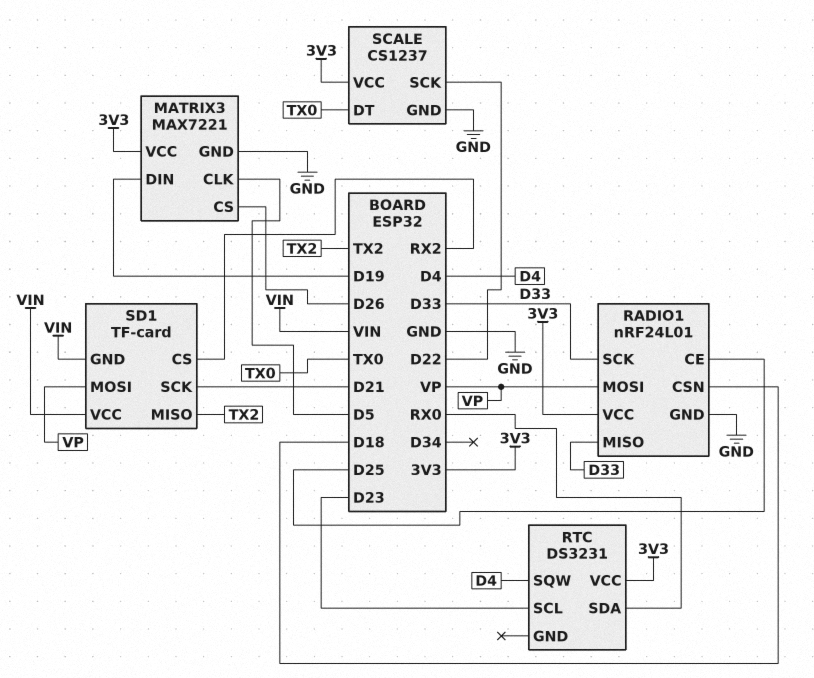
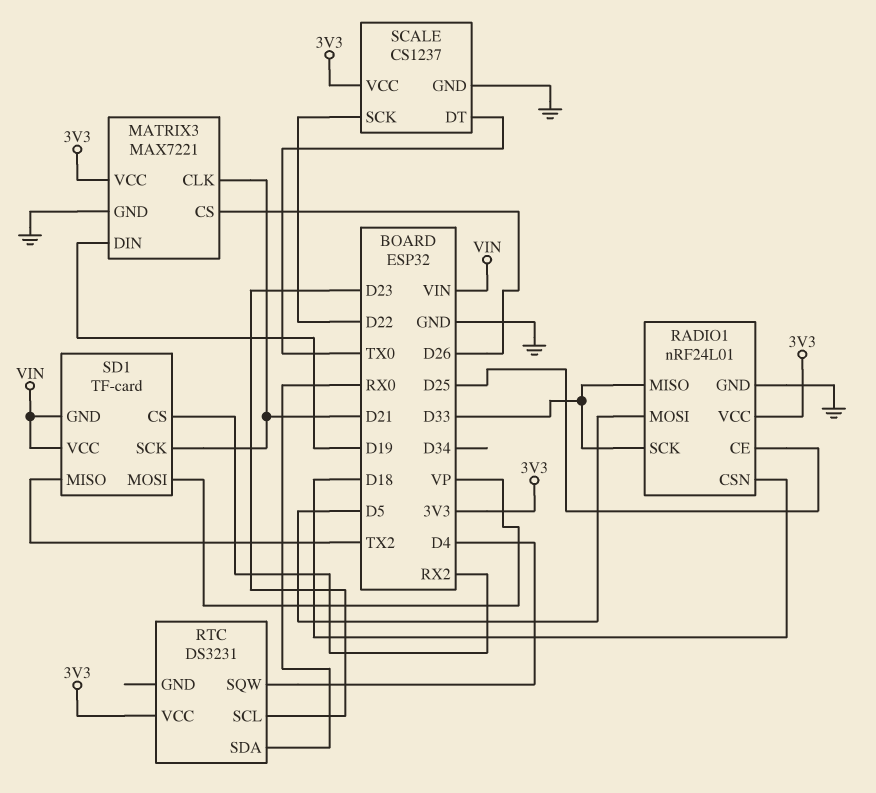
MATRIX3 pin CLK: D5 -> D21
RADIO1 pin MOSI: VP -> D5

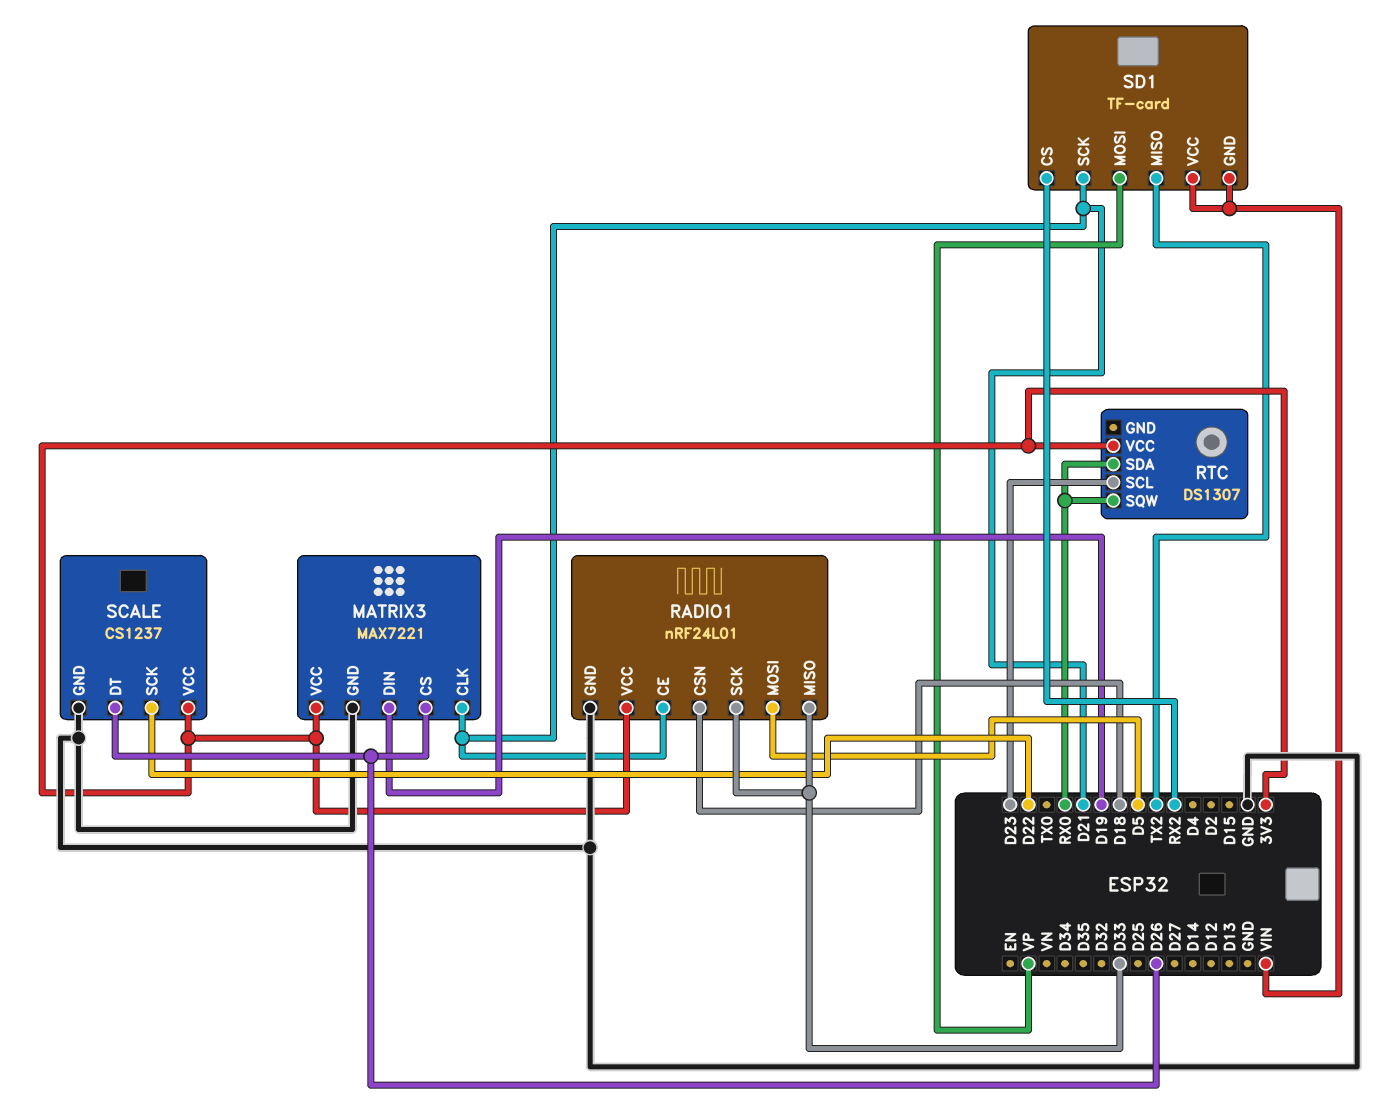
RADIO1 pin CE: D25 -> D21
RTC: DS3231 -> DS1307
RTC pin SQW: D4 -> RX0
SCALE pin DT: TX0 -> D26

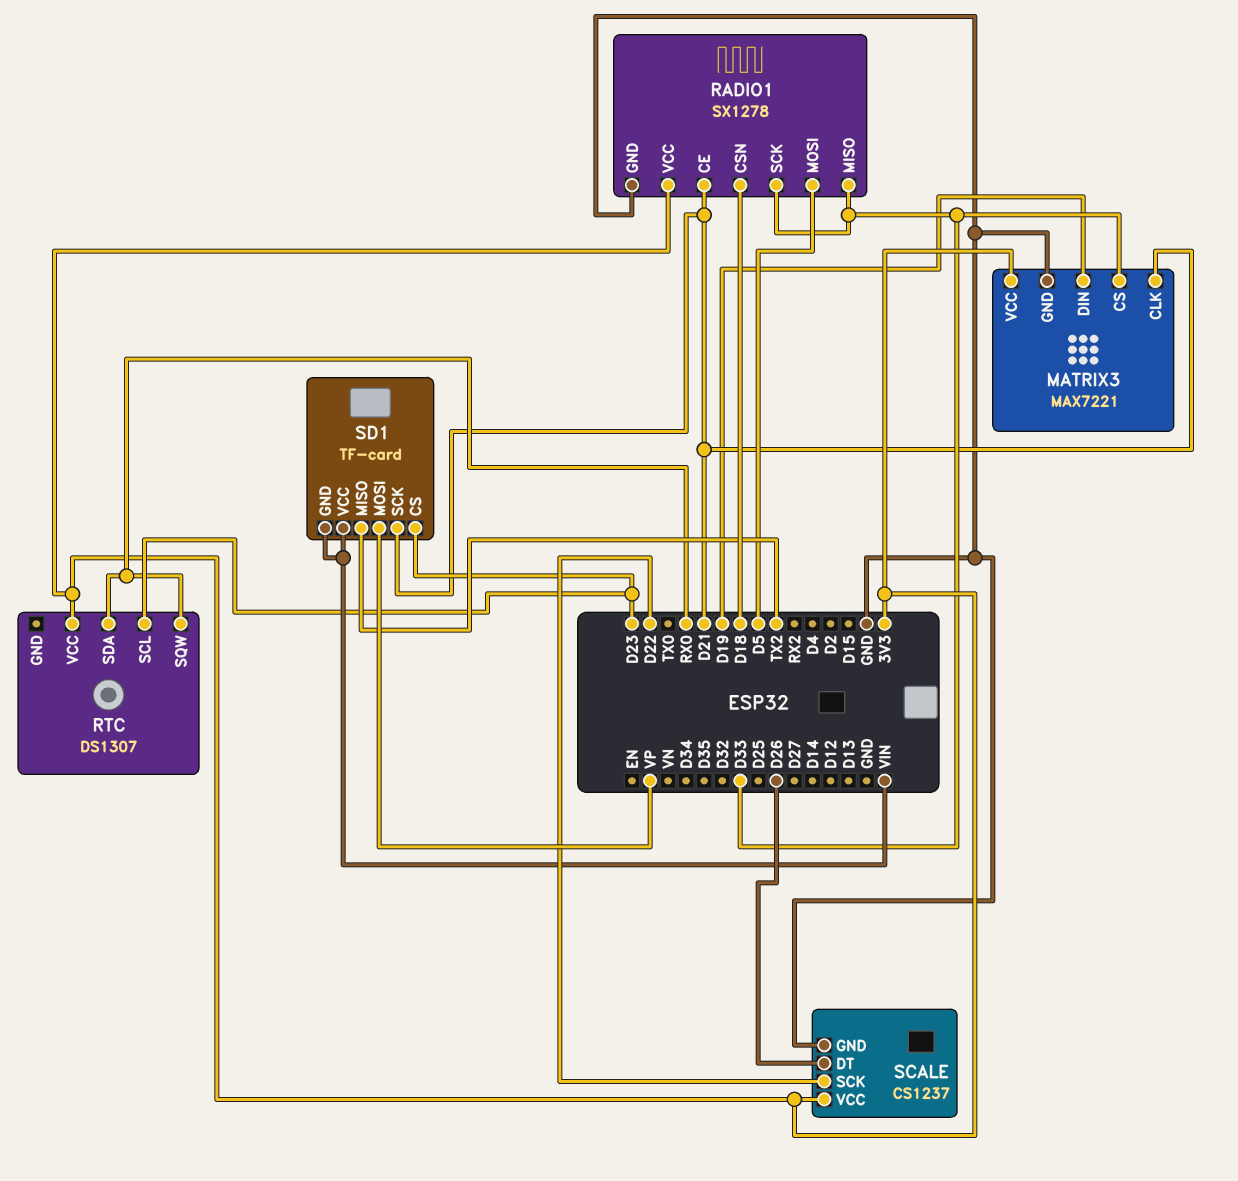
MATRIX3 pin CS: D26 -> D33
RADIO1: nRF24L01 -> SX1278
SD1 pin CS: RX2 -> D23

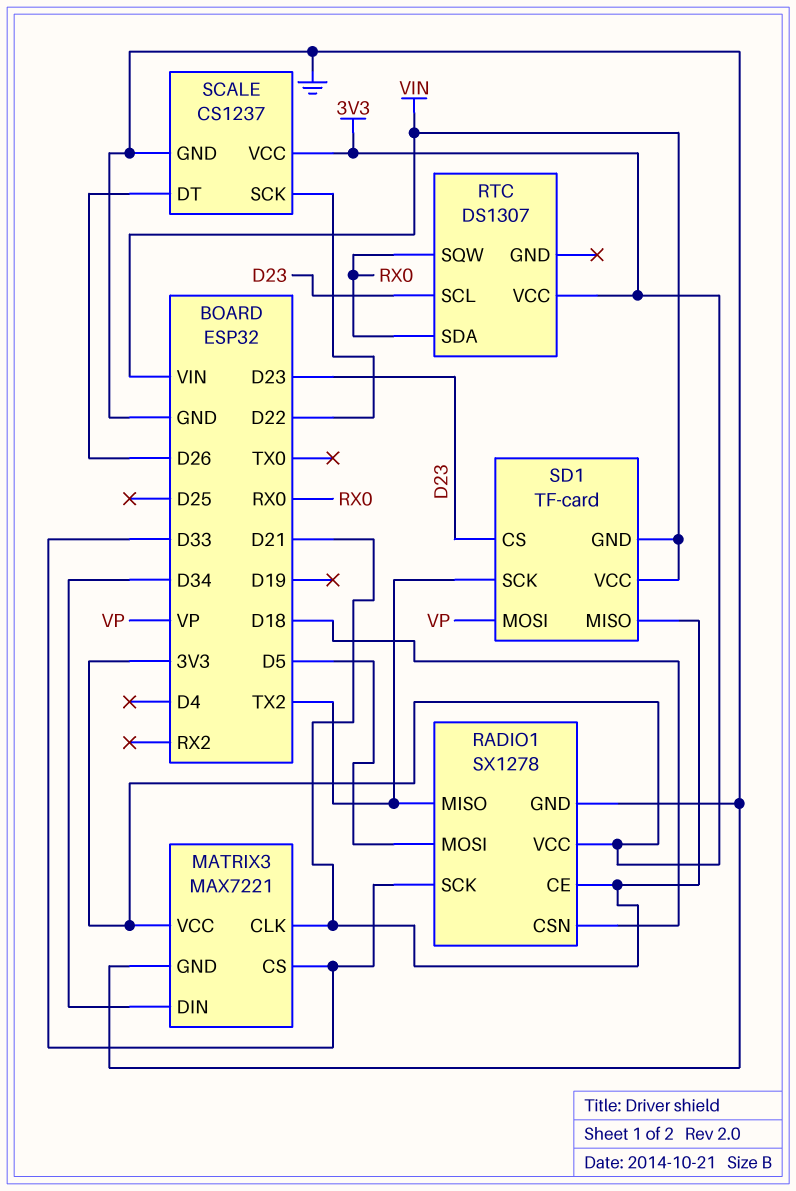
MATRIX3 pin DIN: D19 -> D34
RADIO1 pin MISO: D33 -> TX2
SD1 pin MISO: TX2 -> D21
SD1 pin SCK: D21 -> TX2

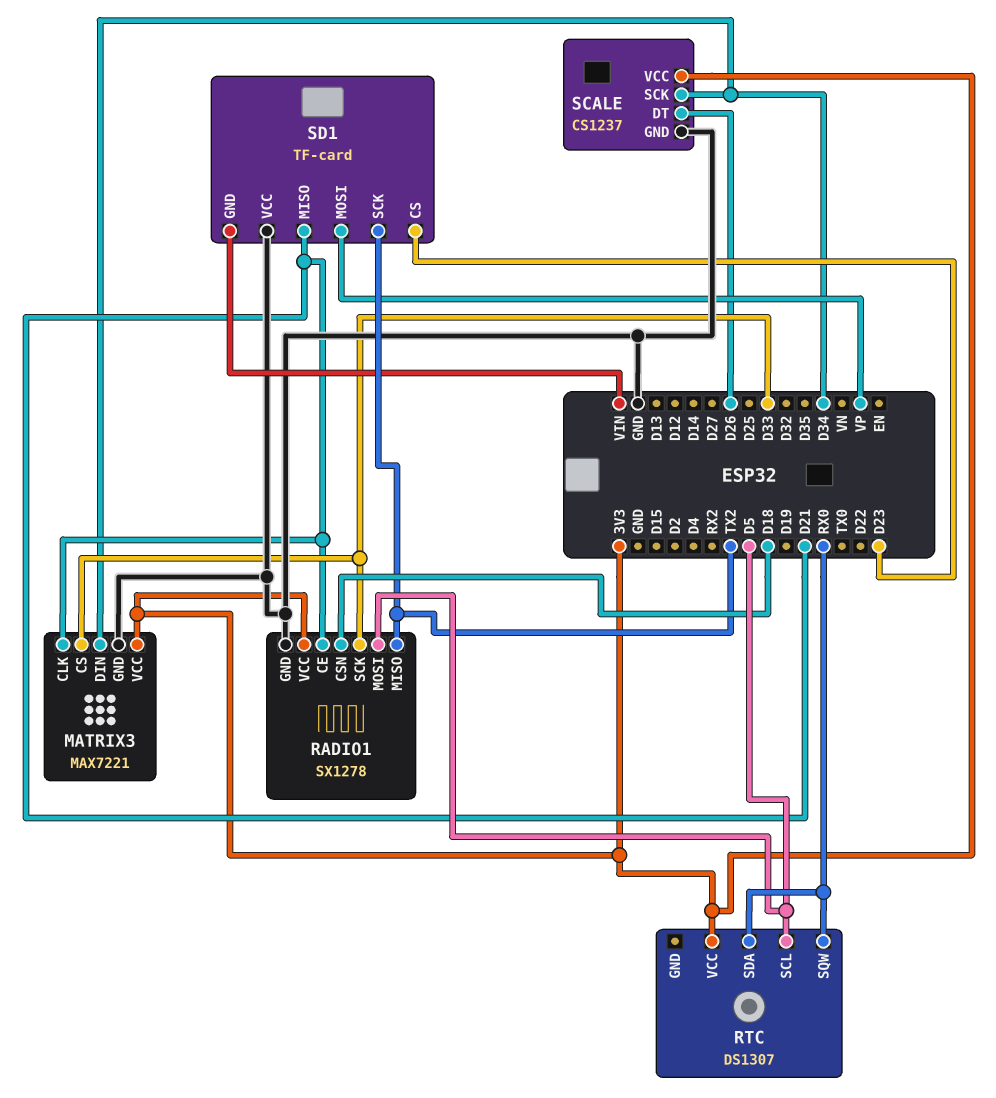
RTC pin SCL: D23 -> D5
SCALE pin SCK: D22 -> D34
SD1 pin VCC: VIN -> GND

